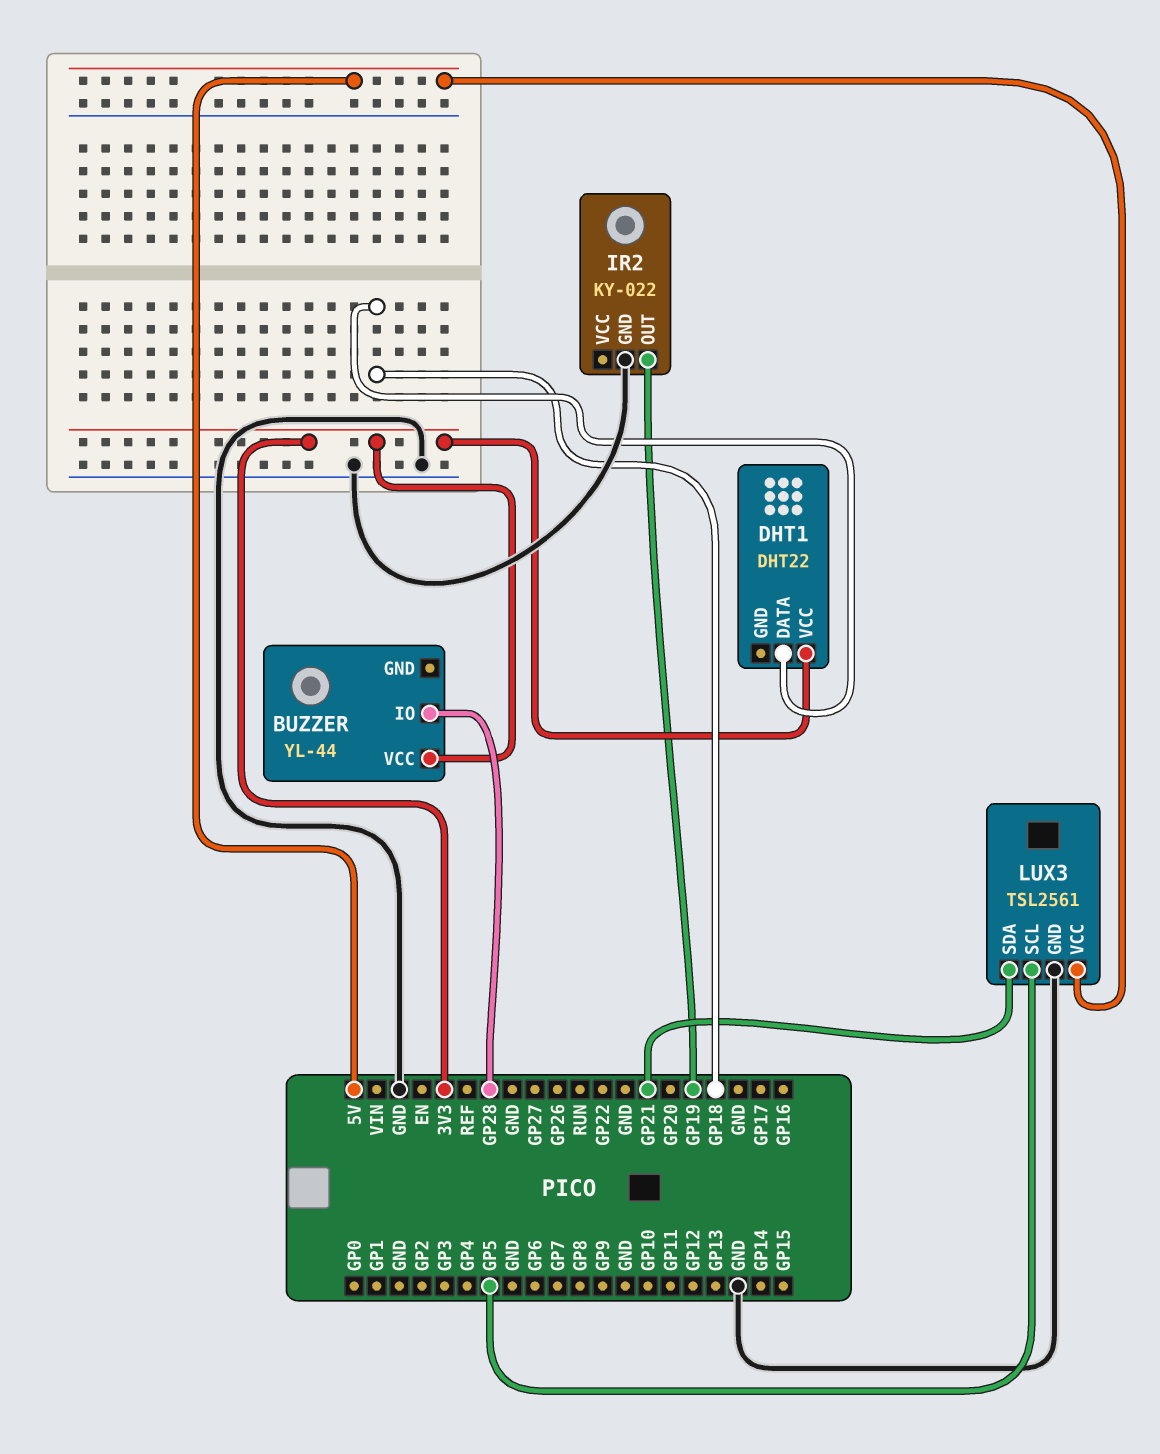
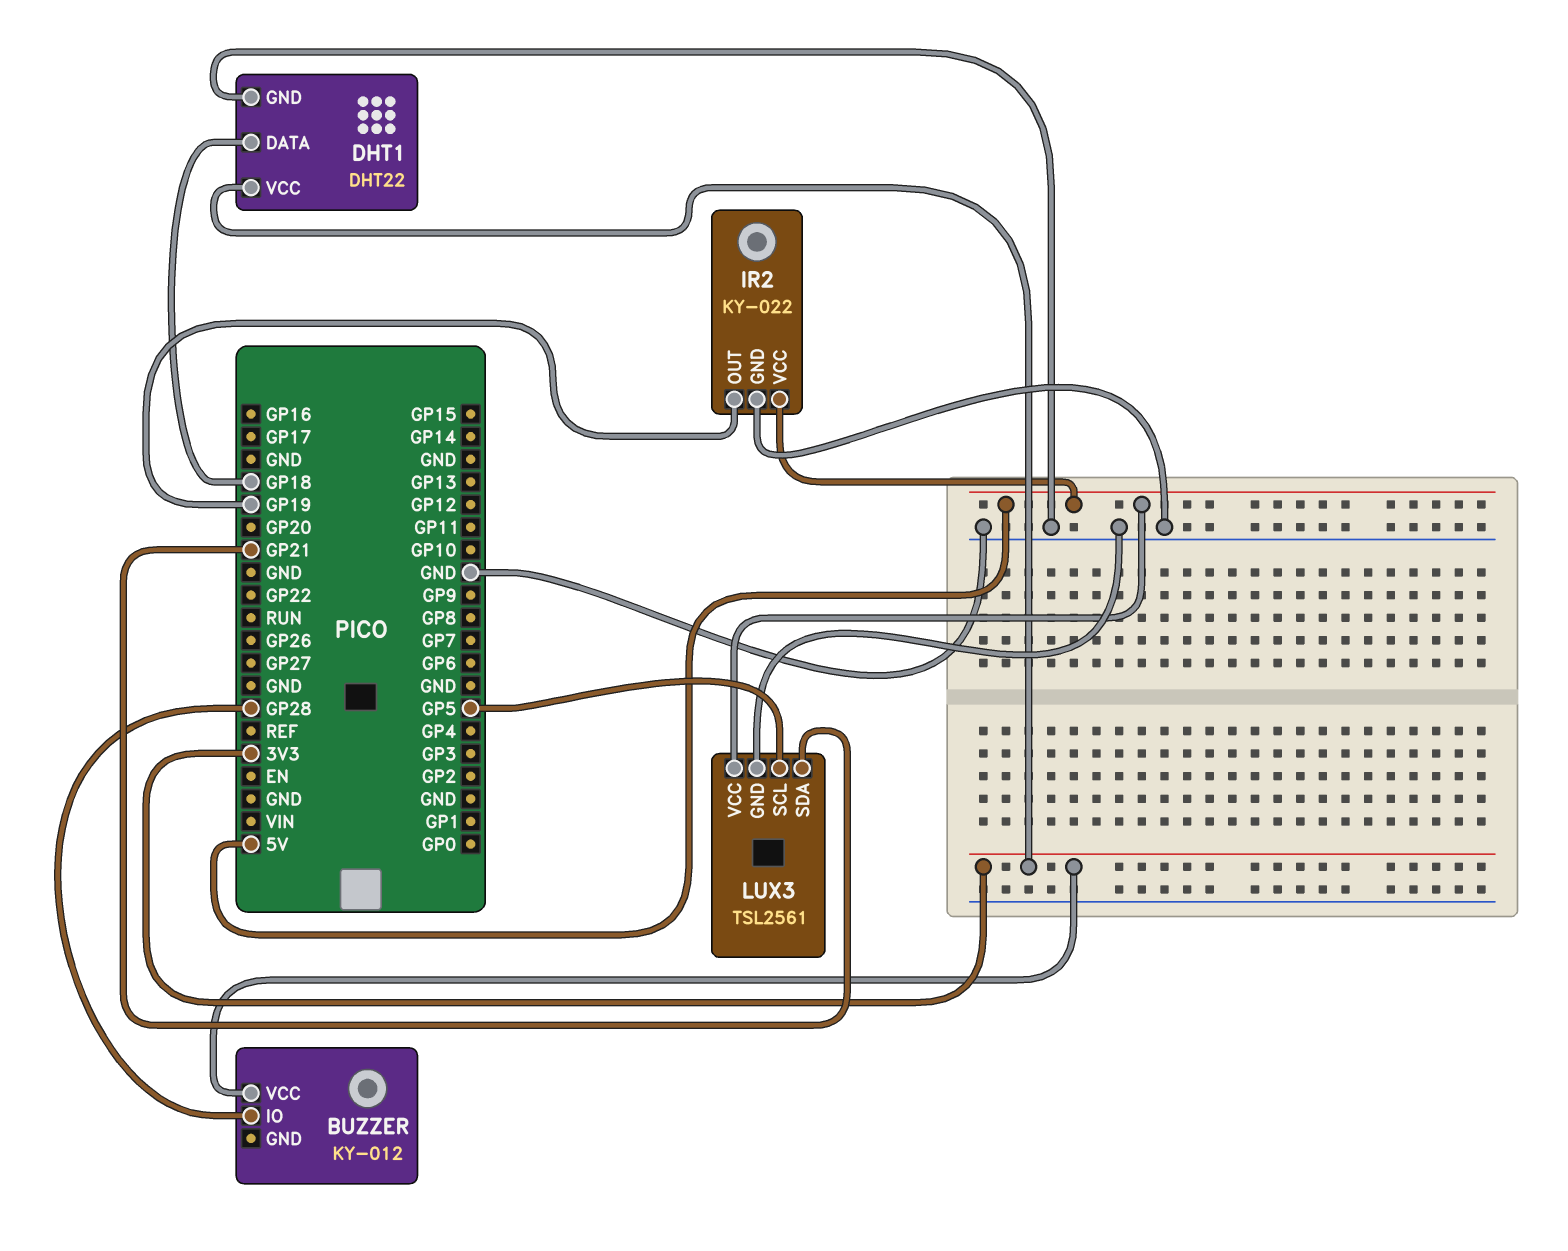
BUZZER: YL-44 -> KY-012
DHT1 pin GND: none -> GND
IR2 pin VCC: none -> 5V

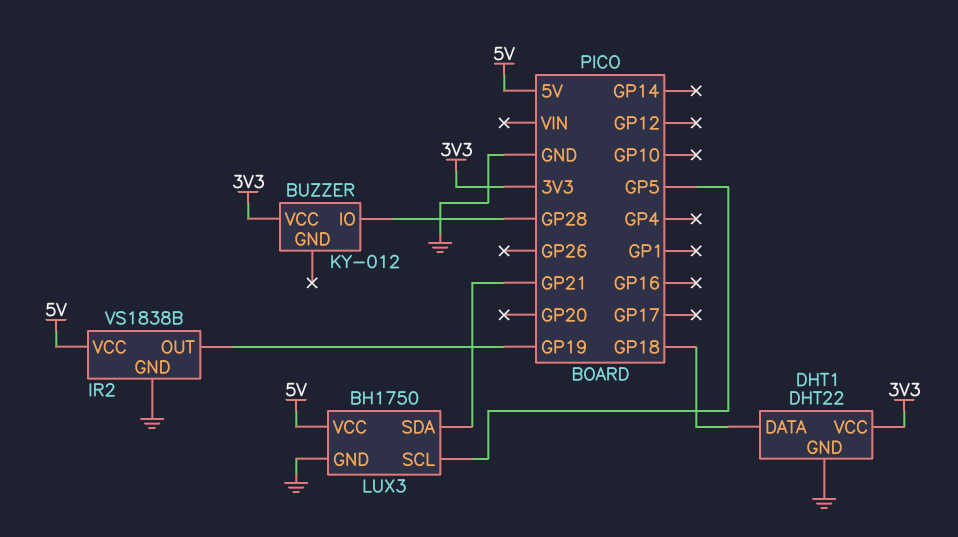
IR2: KY-022 -> VS1838B
LUX3: TSL2561 -> BH1750

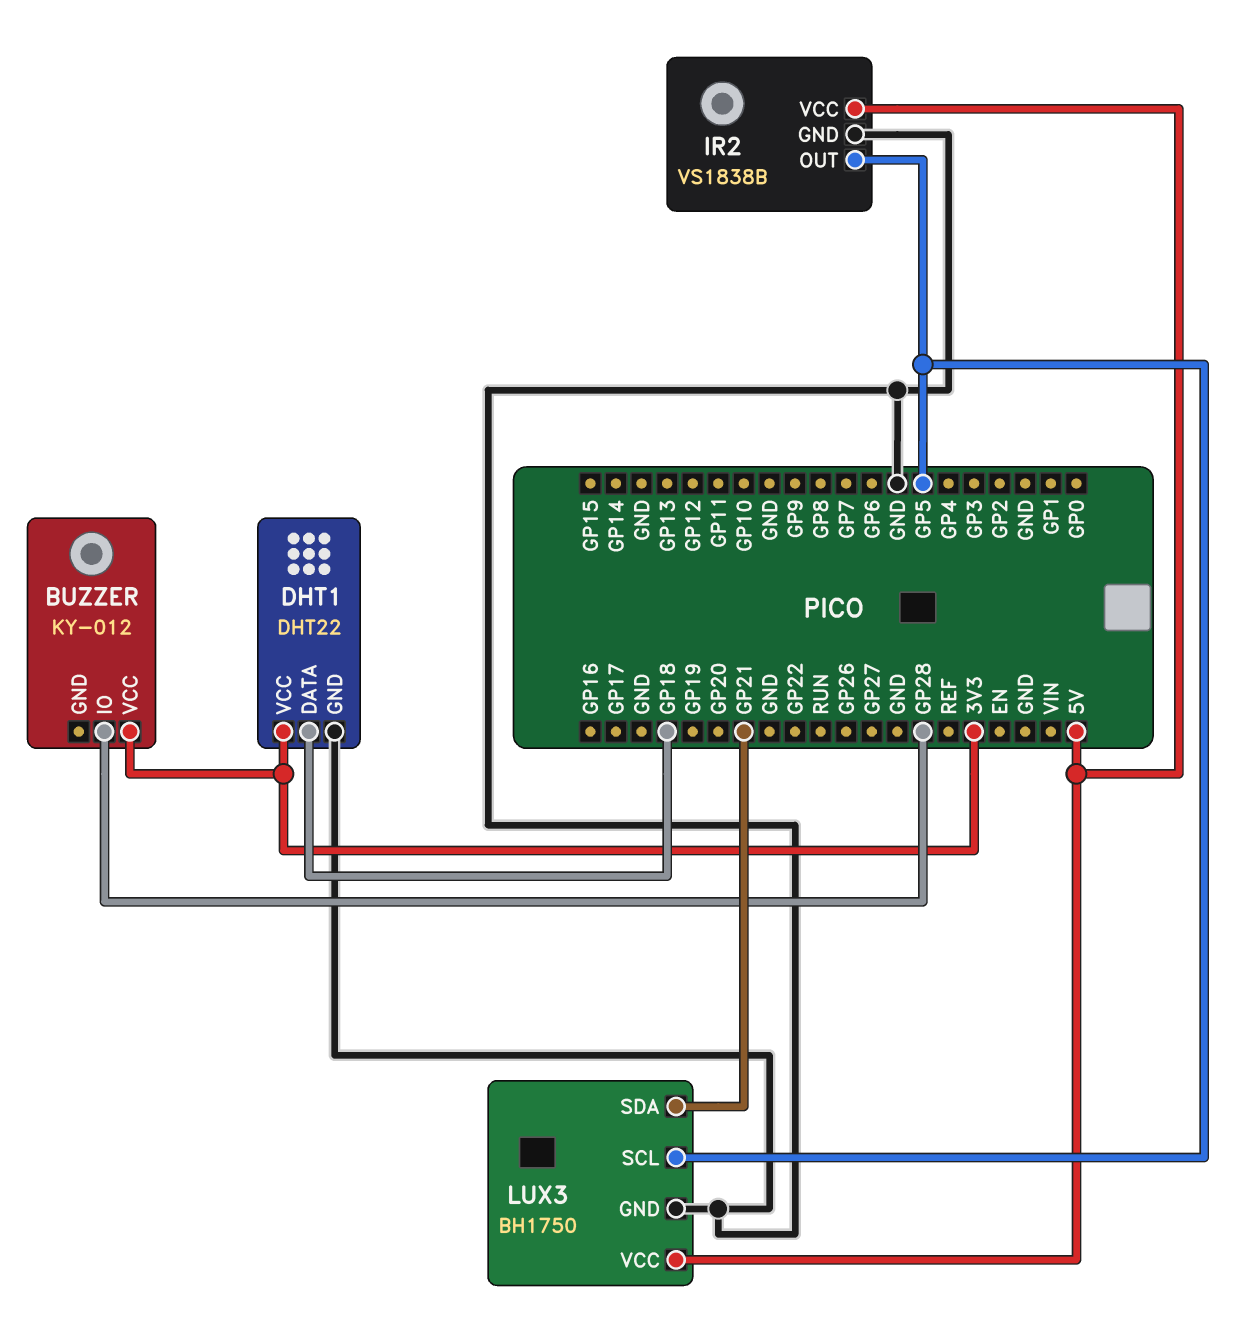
IR2 pin OUT: GP19 -> GP5

